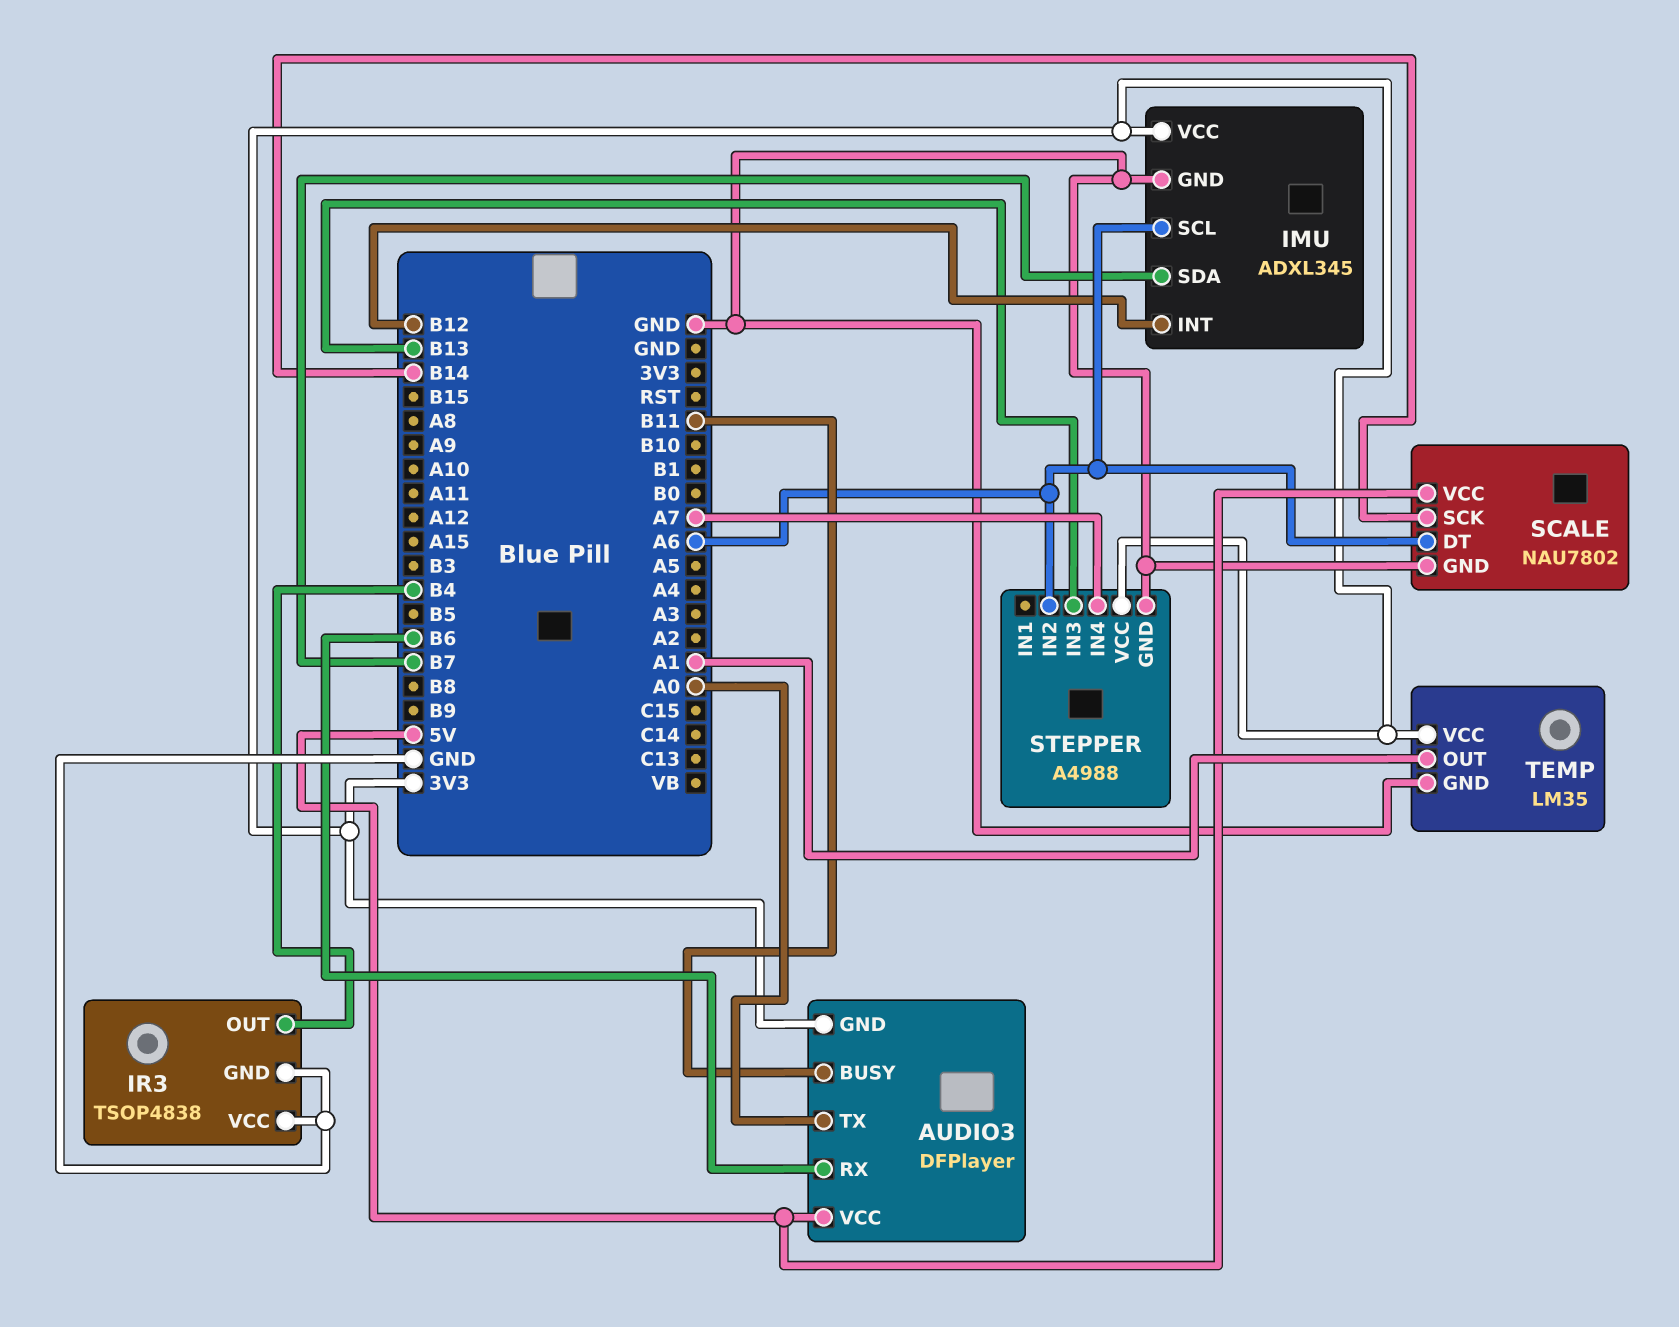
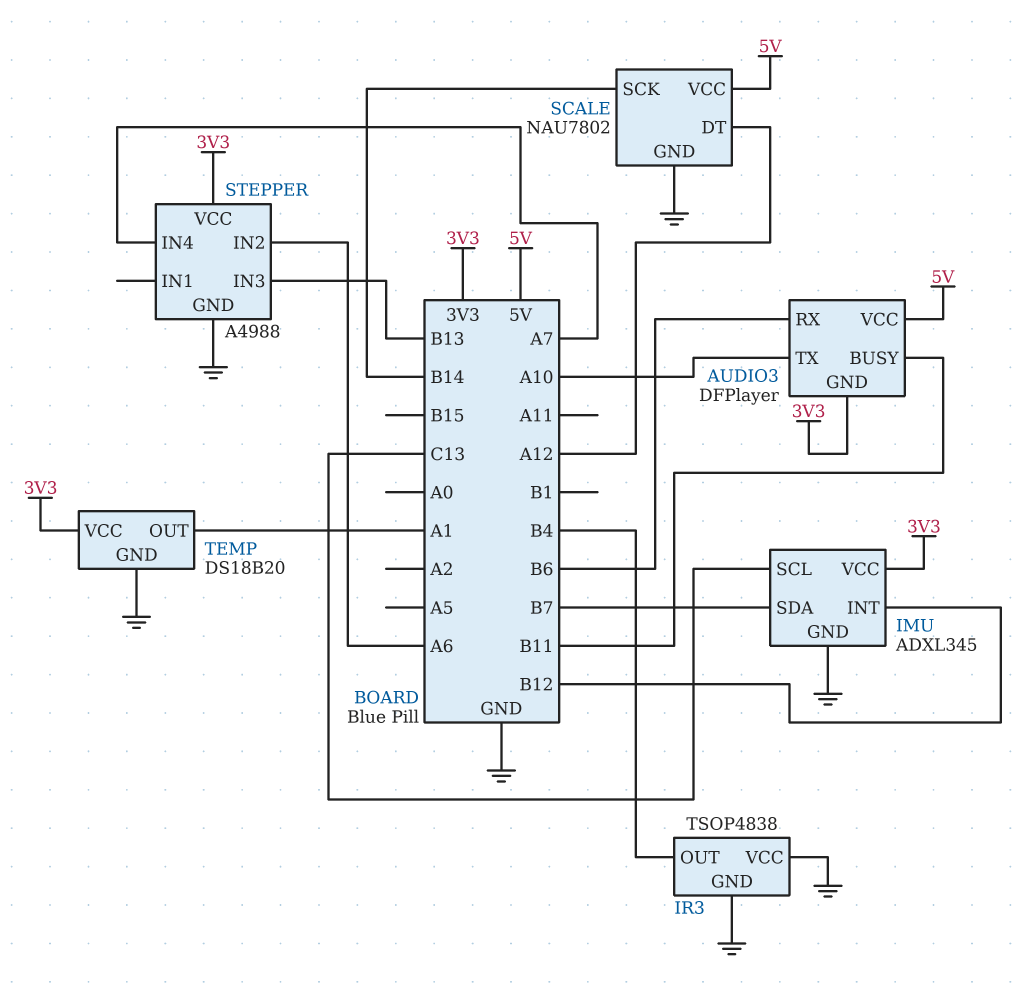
AUDIO3 pin TX: A0 -> A10
IMU pin SCL: A6 -> C13
SCALE pin DT: A6 -> A12
TEMP: LM35 -> DS18B20

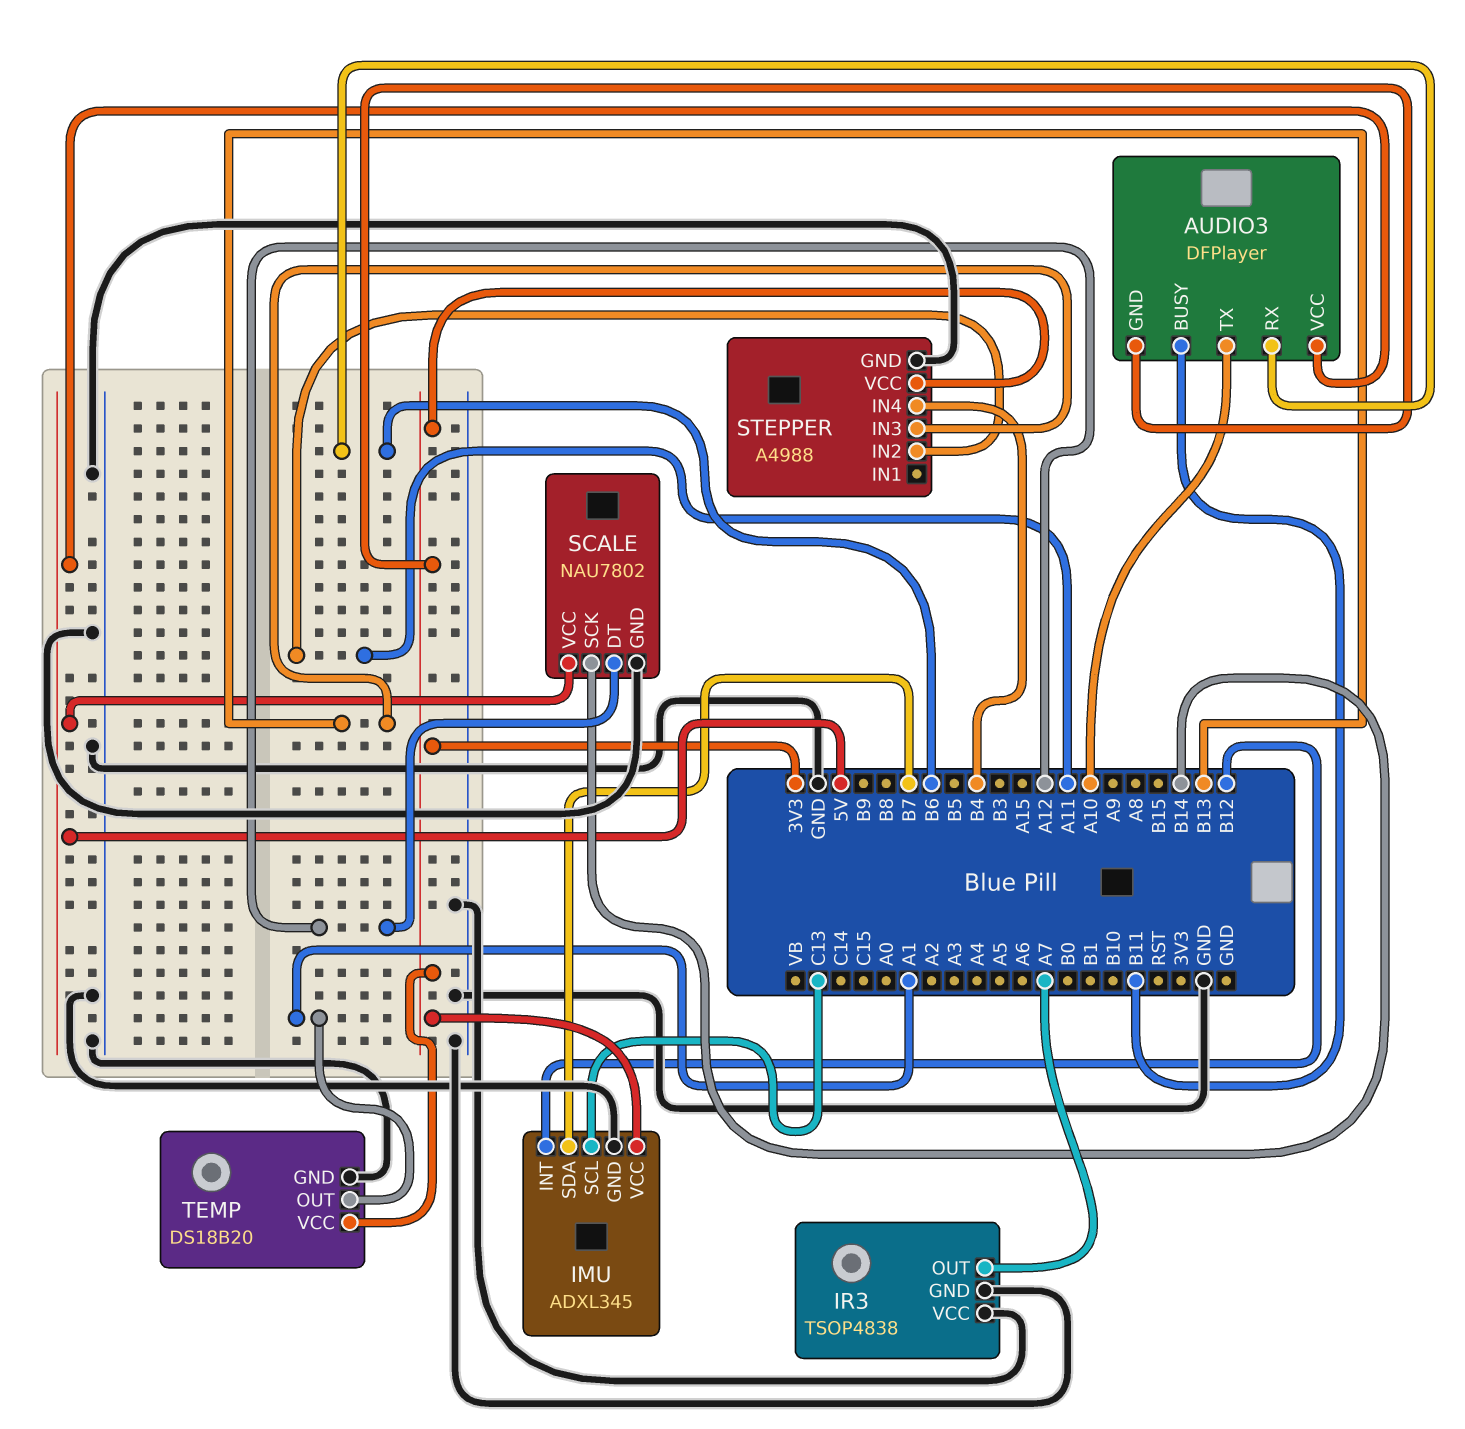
IR3 pin OUT: B4 -> A7
STEPPER pin IN2: A6 -> A11
STEPPER pin IN4: A7 -> B4

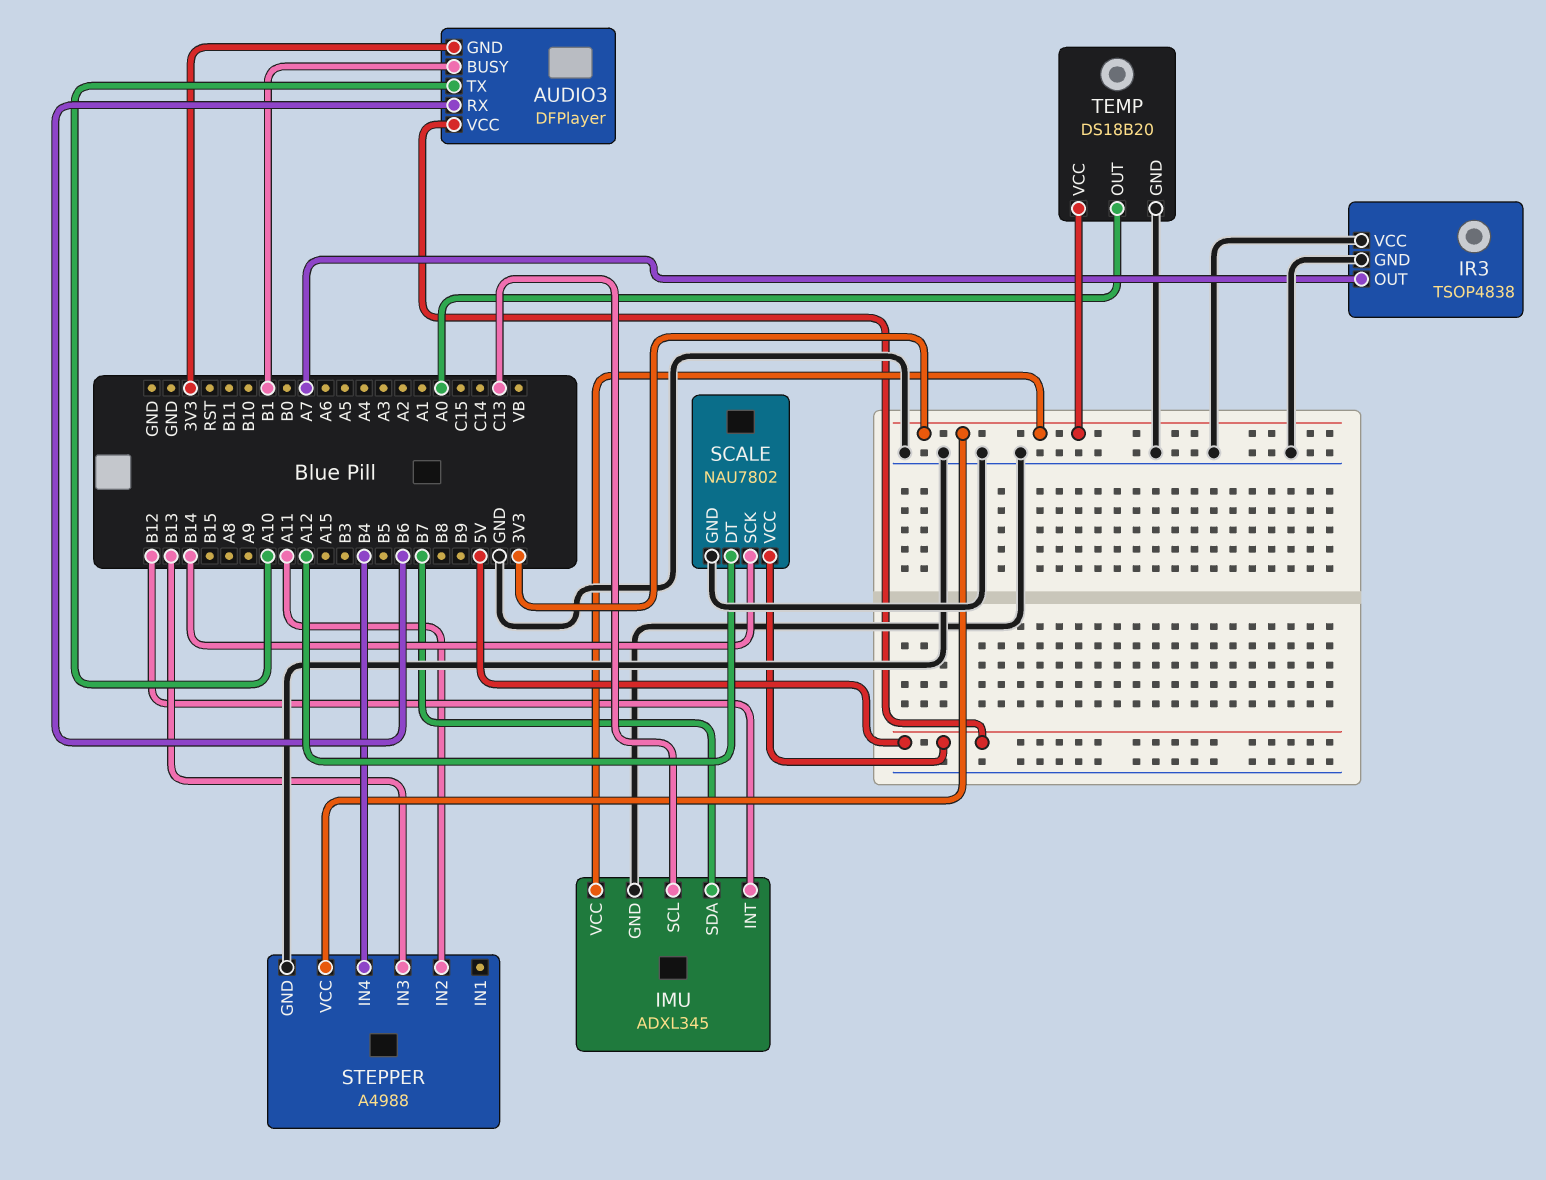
AUDIO3 pin BUSY: B11 -> B1
TEMP pin OUT: A1 -> A0

